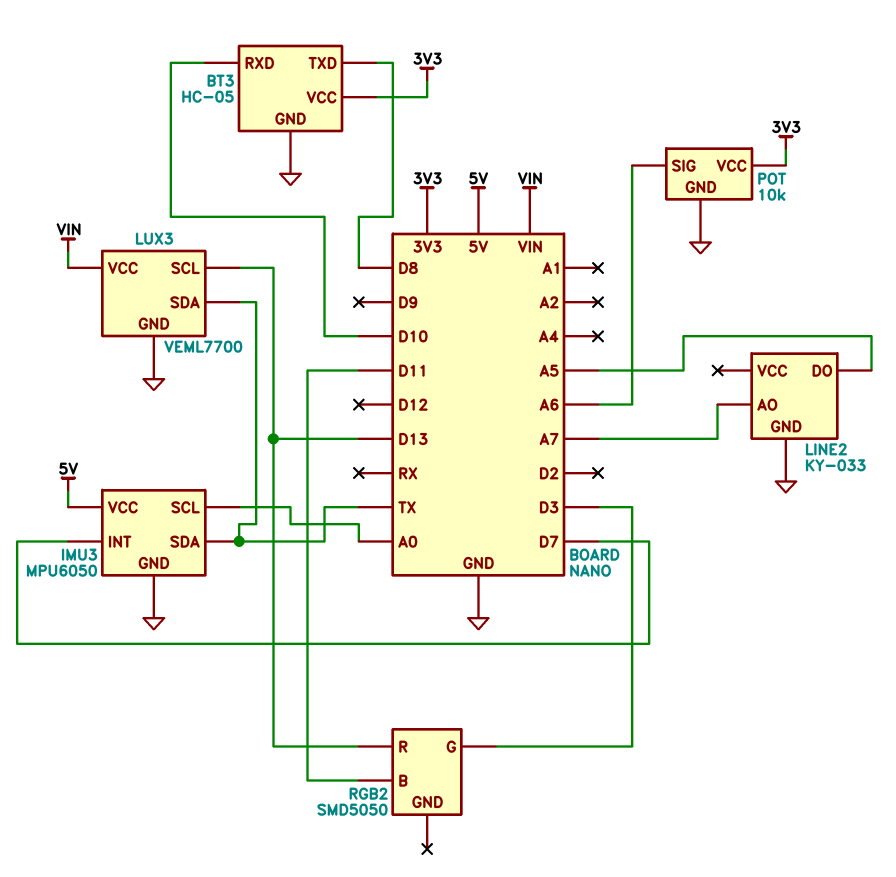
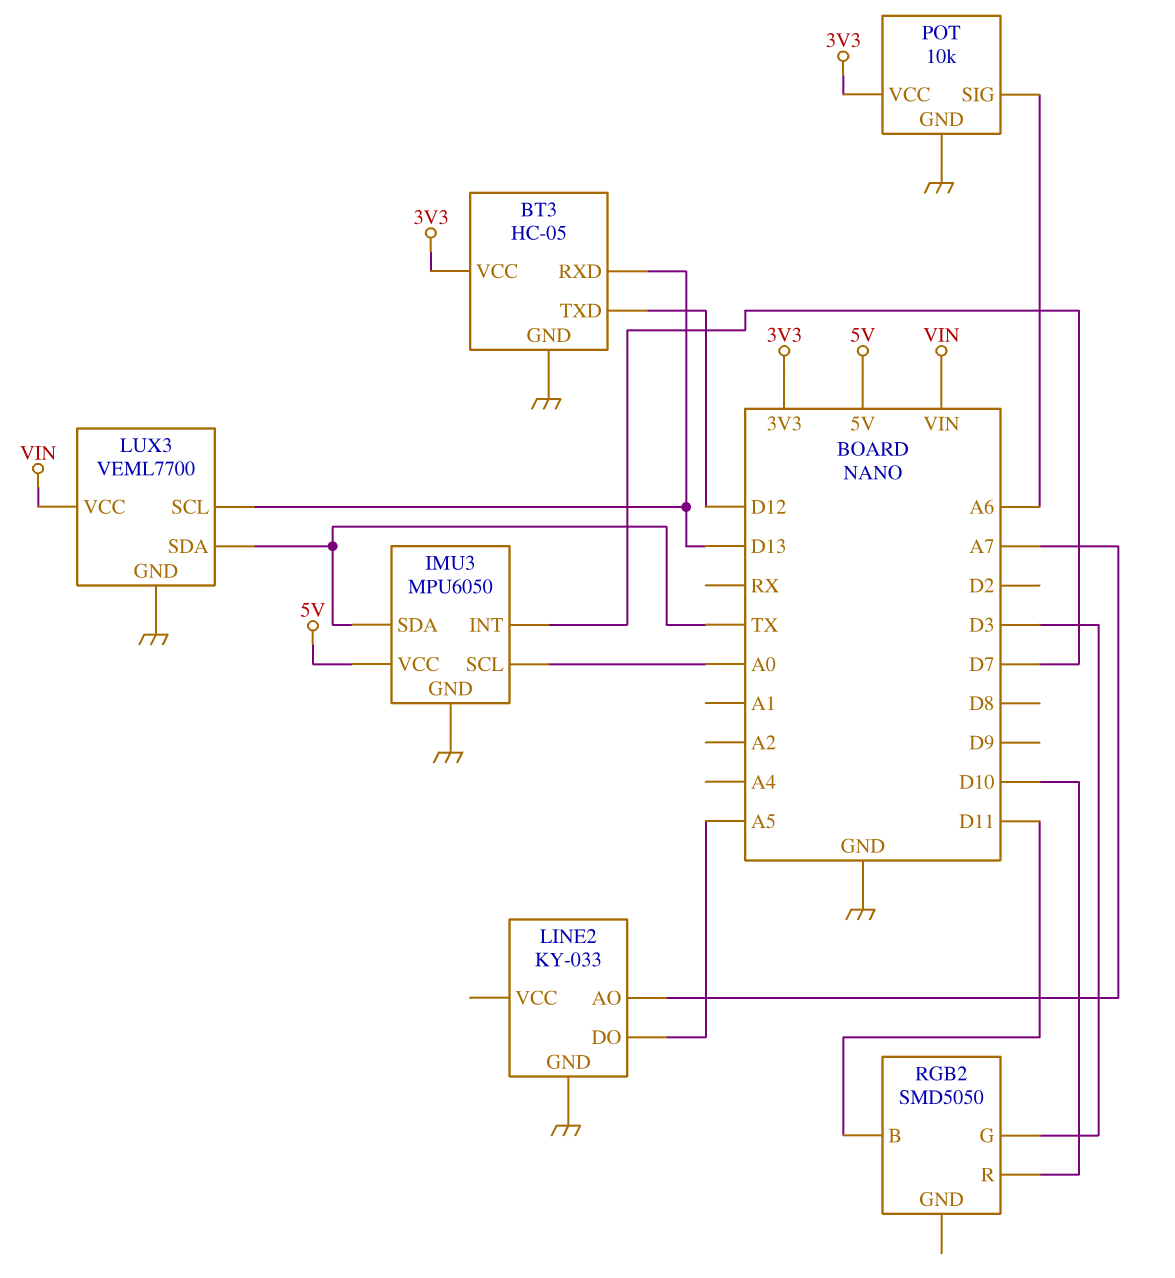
BT3 pin RXD: D10 -> D13
BT3 pin TXD: D8 -> D12
RGB2 pin R: D13 -> D10

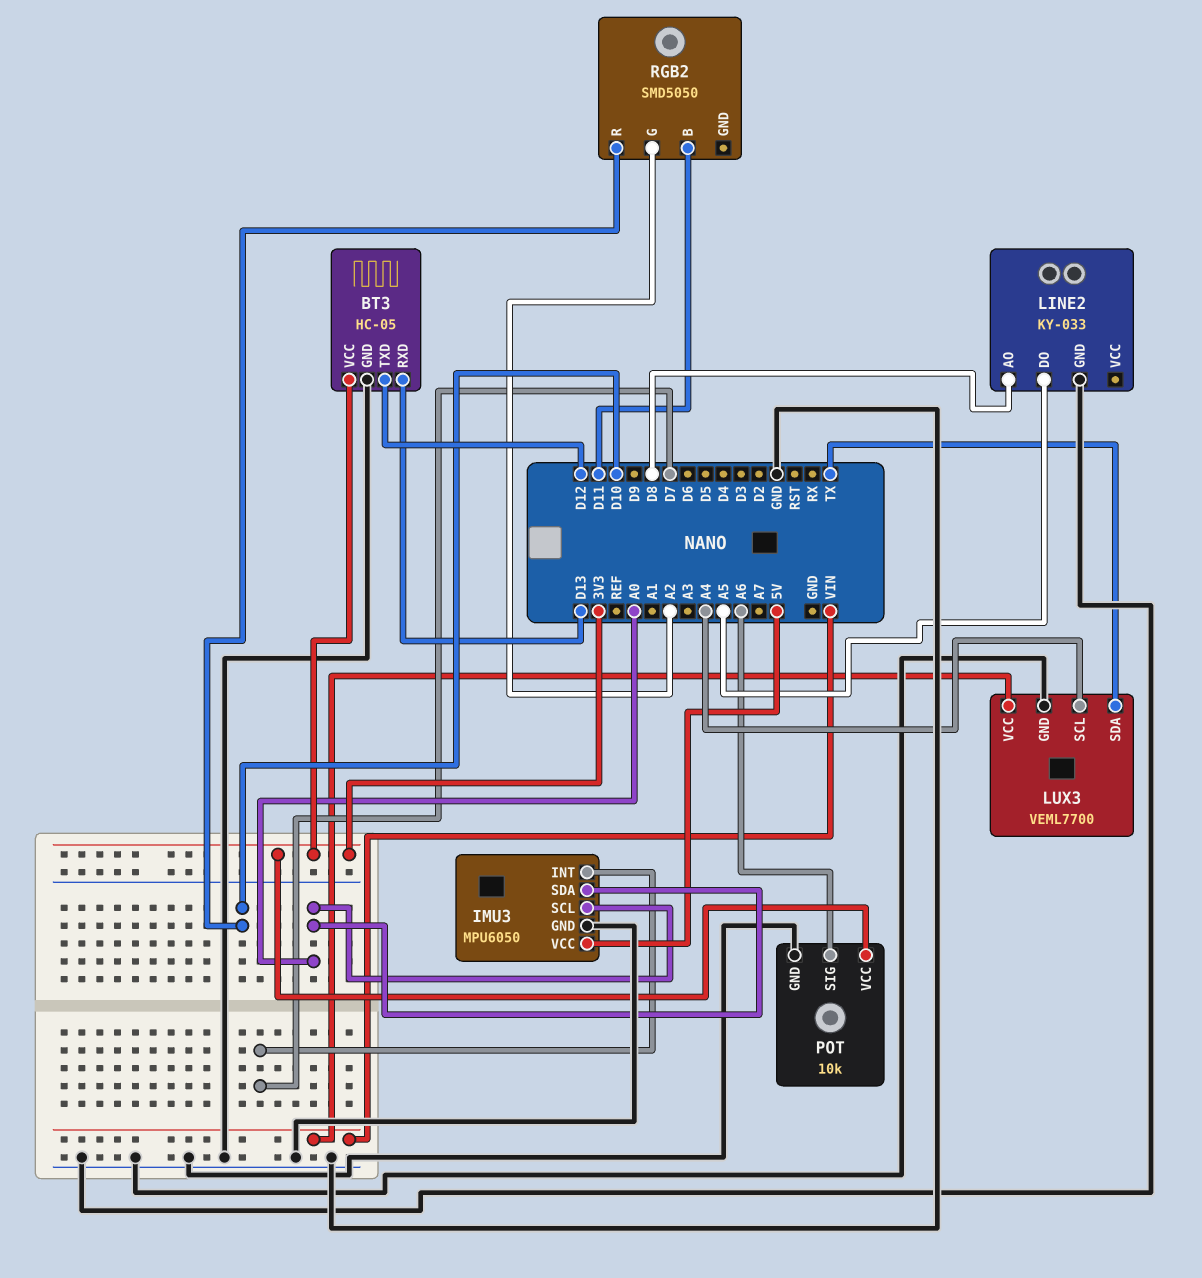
IMU3 pin SDA: TX -> A0
LINE2 pin AO: A7 -> D8
LUX3 pin SCL: D13 -> A4
RGB2 pin G: D3 -> A2

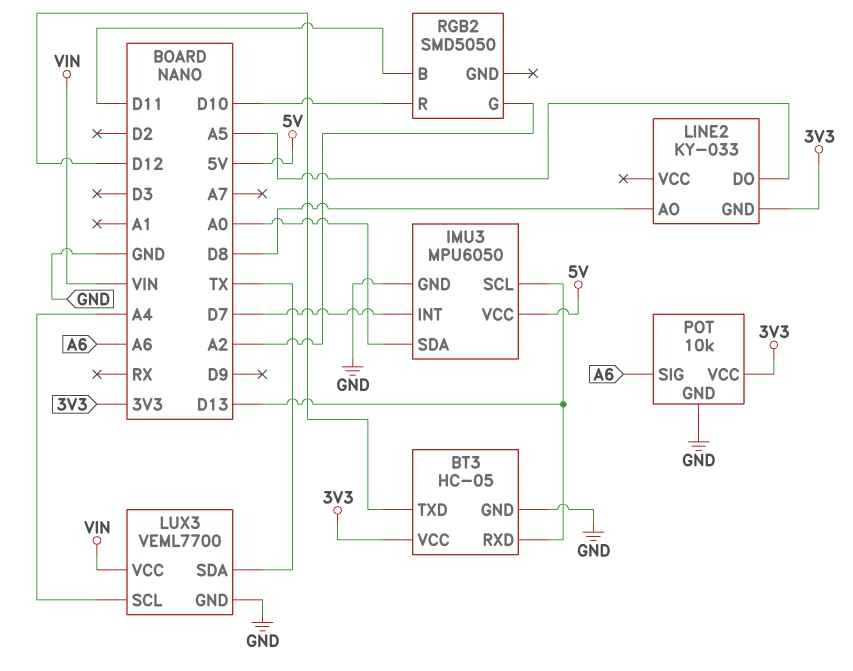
IMU3 pin SCL: A0 -> D13
LINE2 pin GND: GND -> 3V3

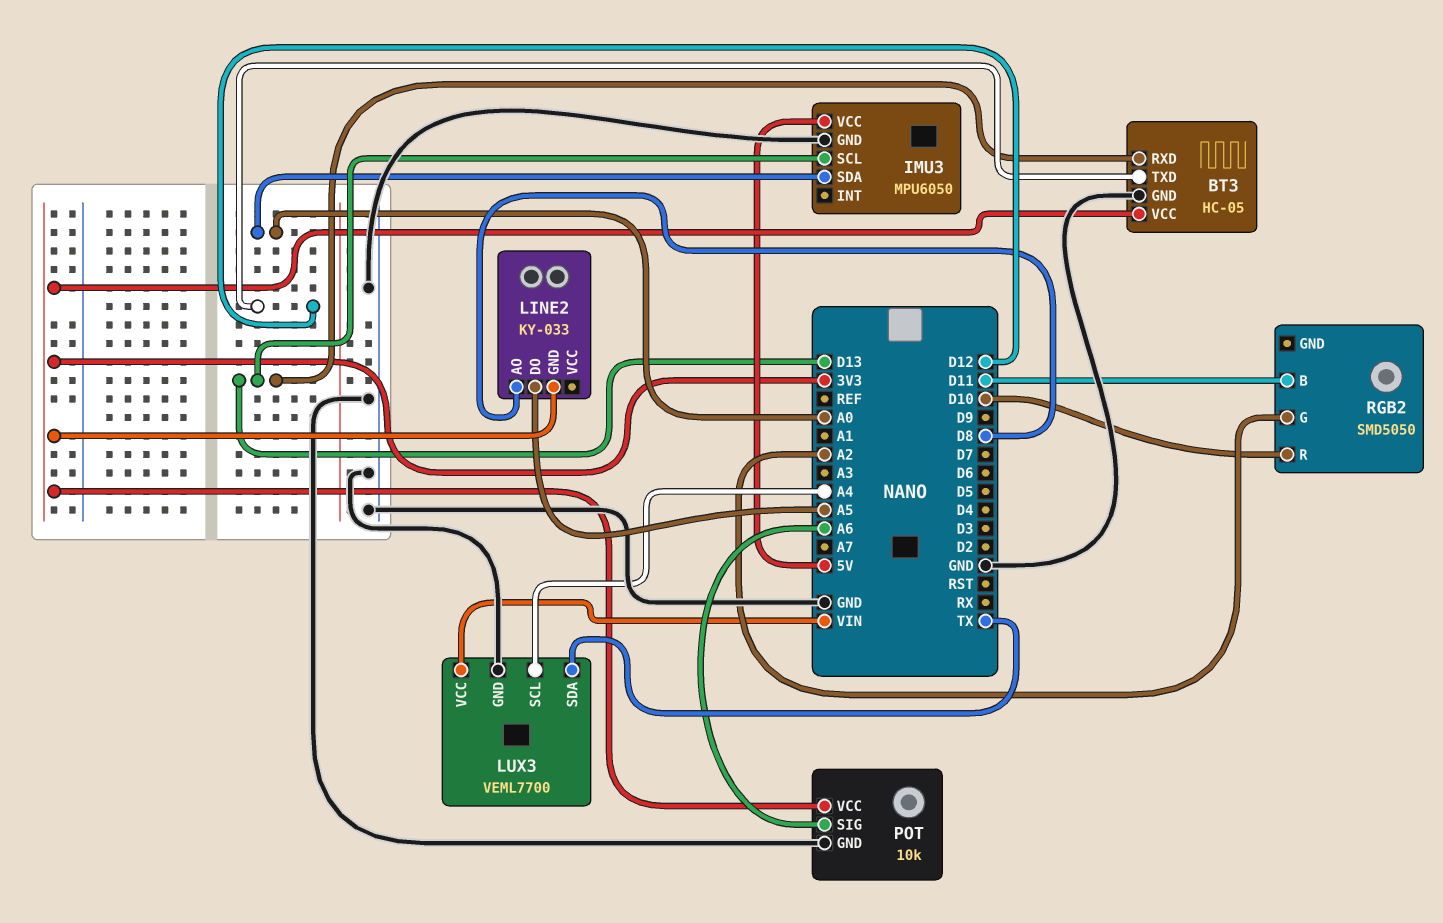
IMU3 pin INT: D7 -> none

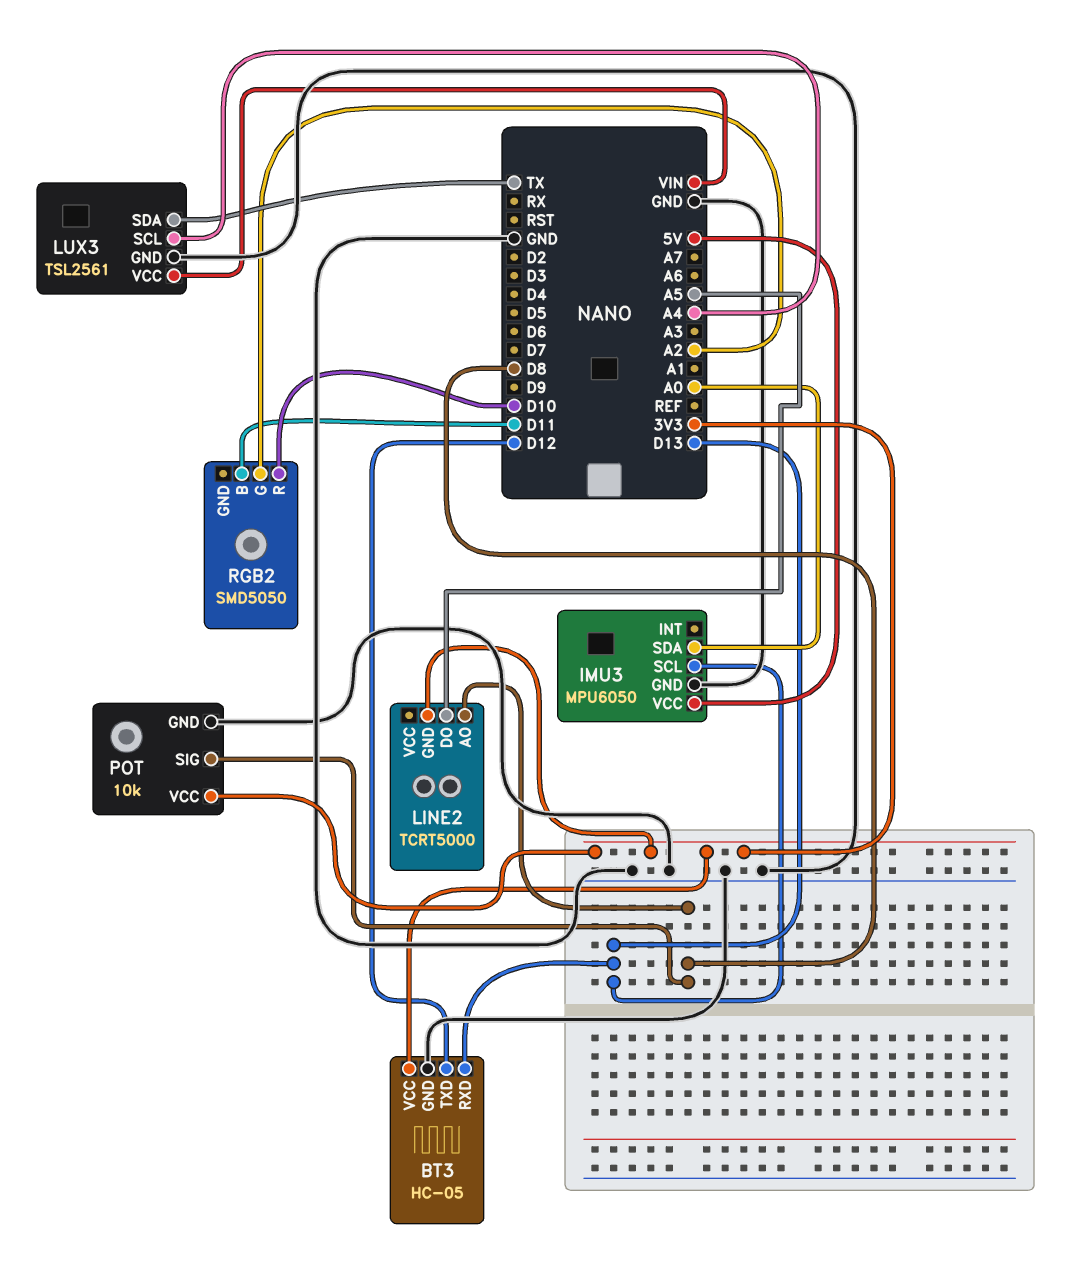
LINE2: KY-033 -> TCRT5000
LUX3: VEML7700 -> TSL2561
POT pin SIG: A6 -> D8

